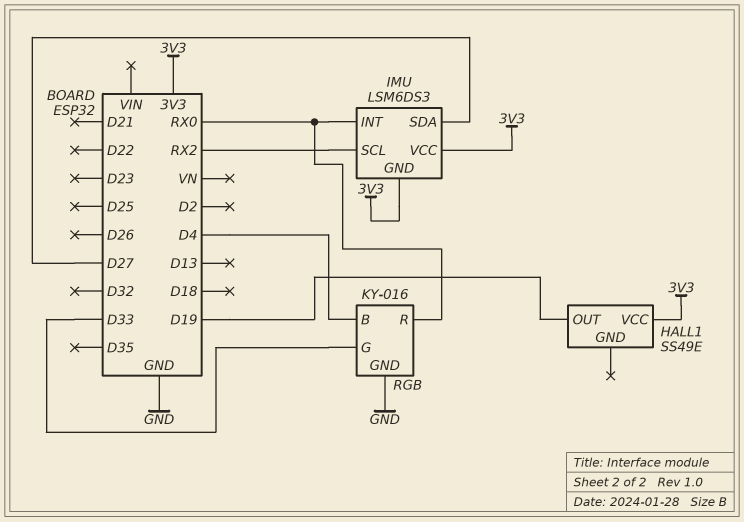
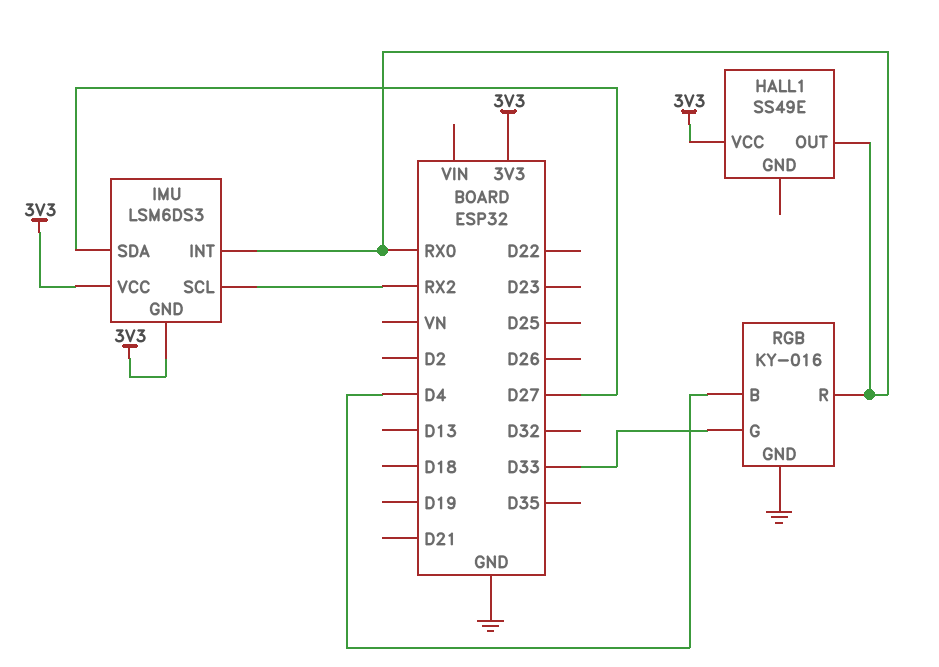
HALL1 pin OUT: D19 -> RX0

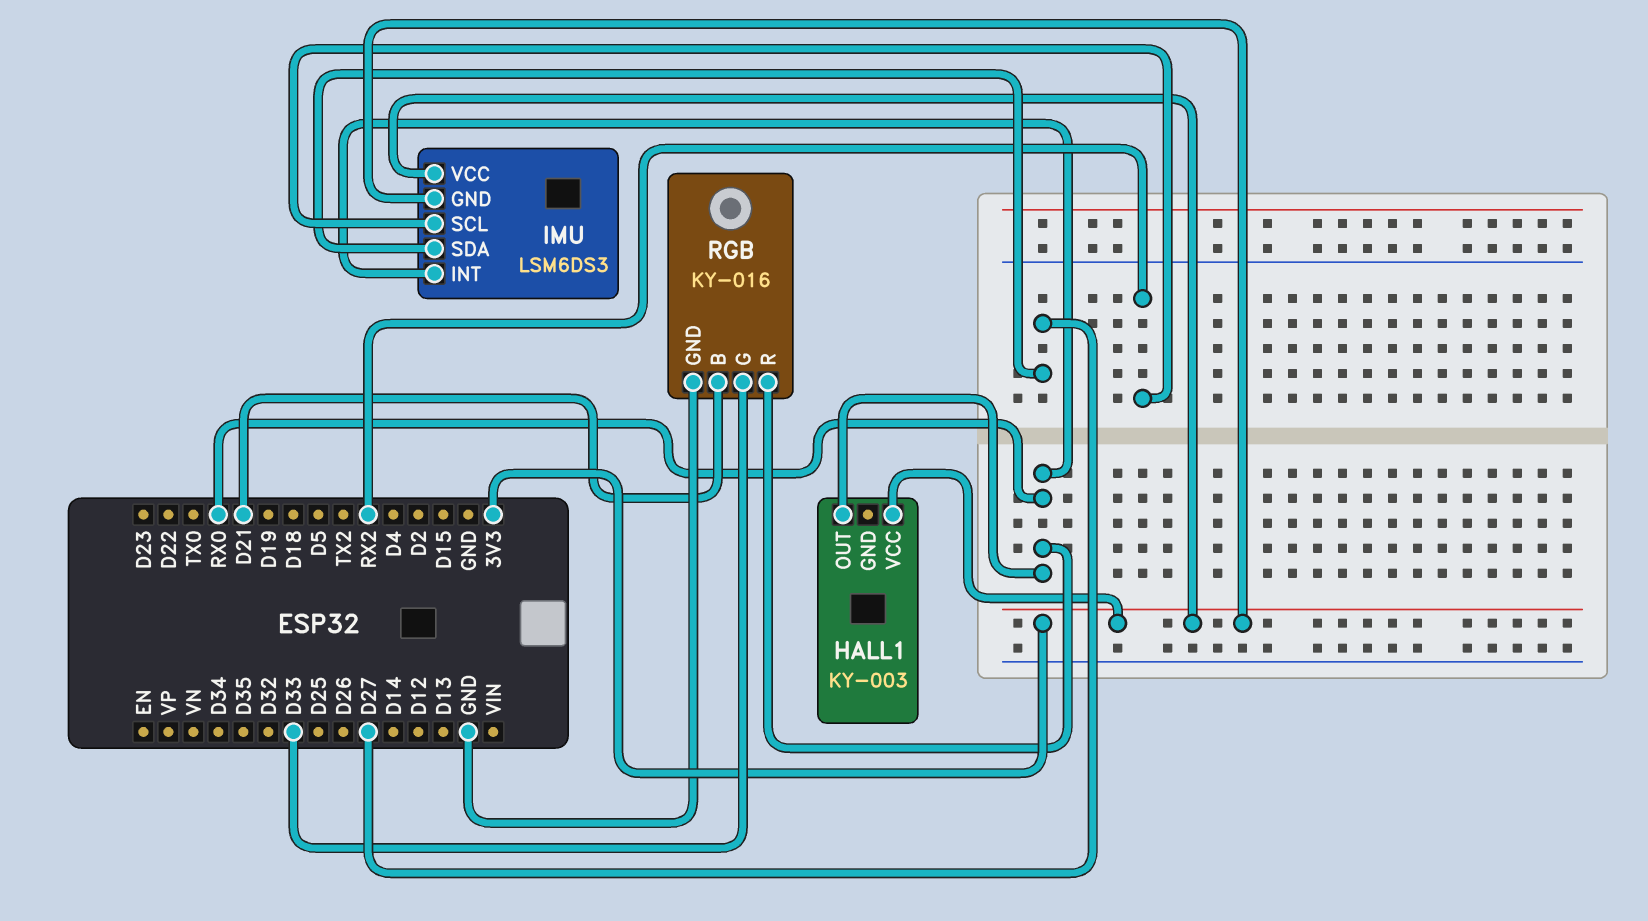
HALL1: SS49E -> KY-003
RGB pin B: D4 -> D21

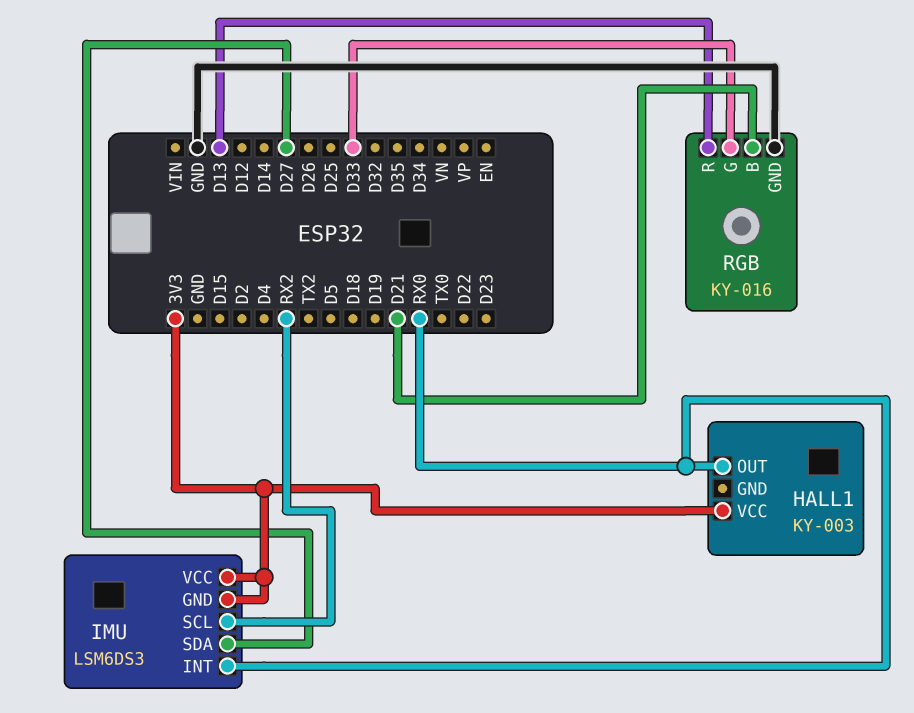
RGB pin R: RX0 -> D13

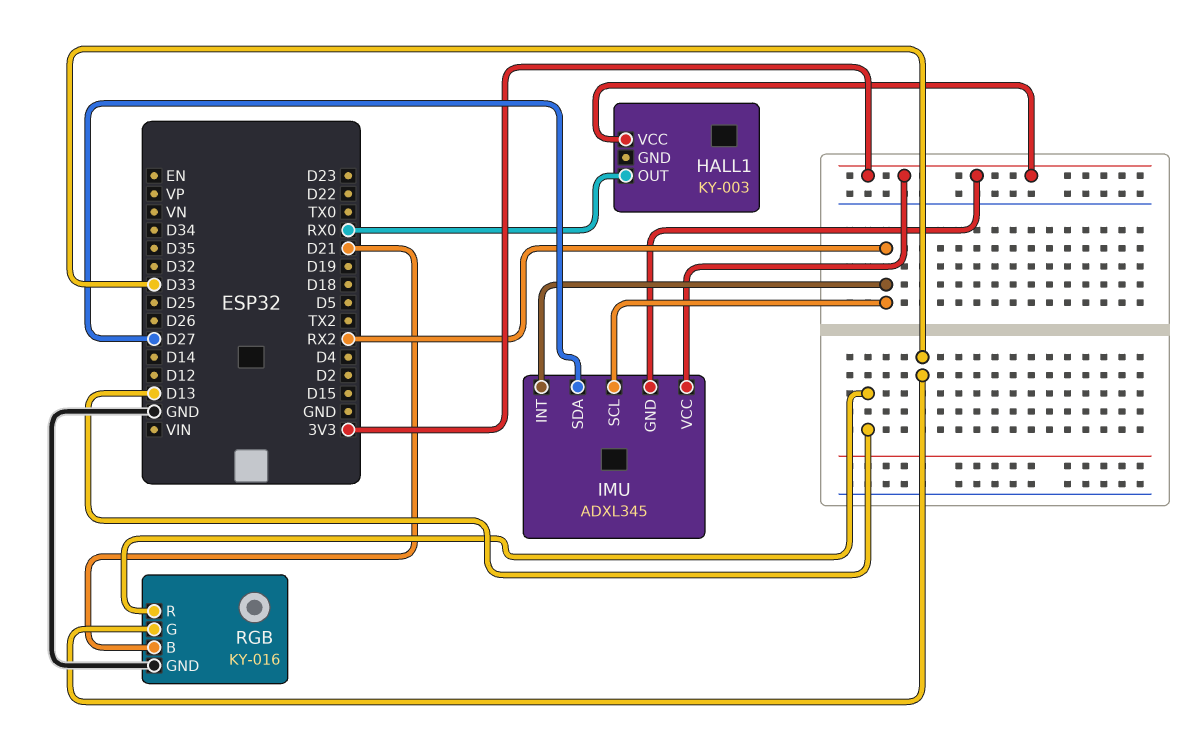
IMU: LSM6DS3 -> ADXL345
IMU pin INT: RX0 -> RX2

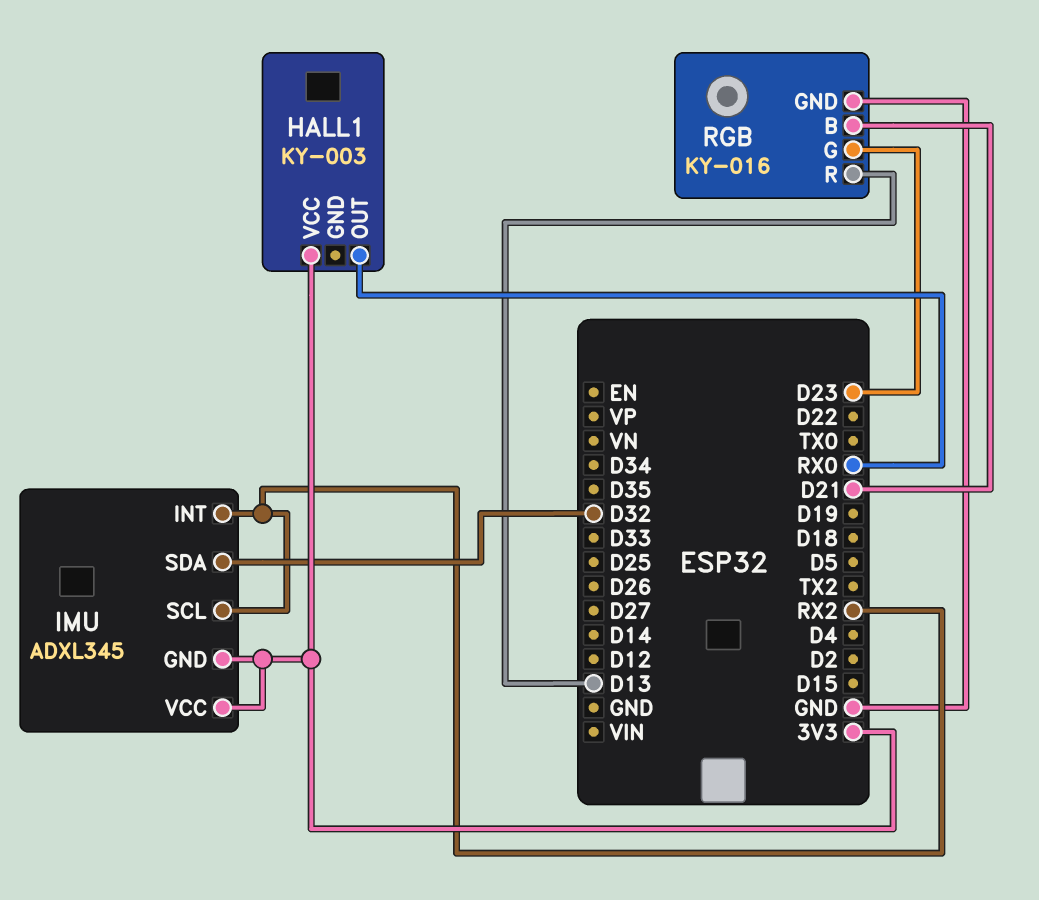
IMU pin SDA: D27 -> D32
RGB pin G: D33 -> D23

